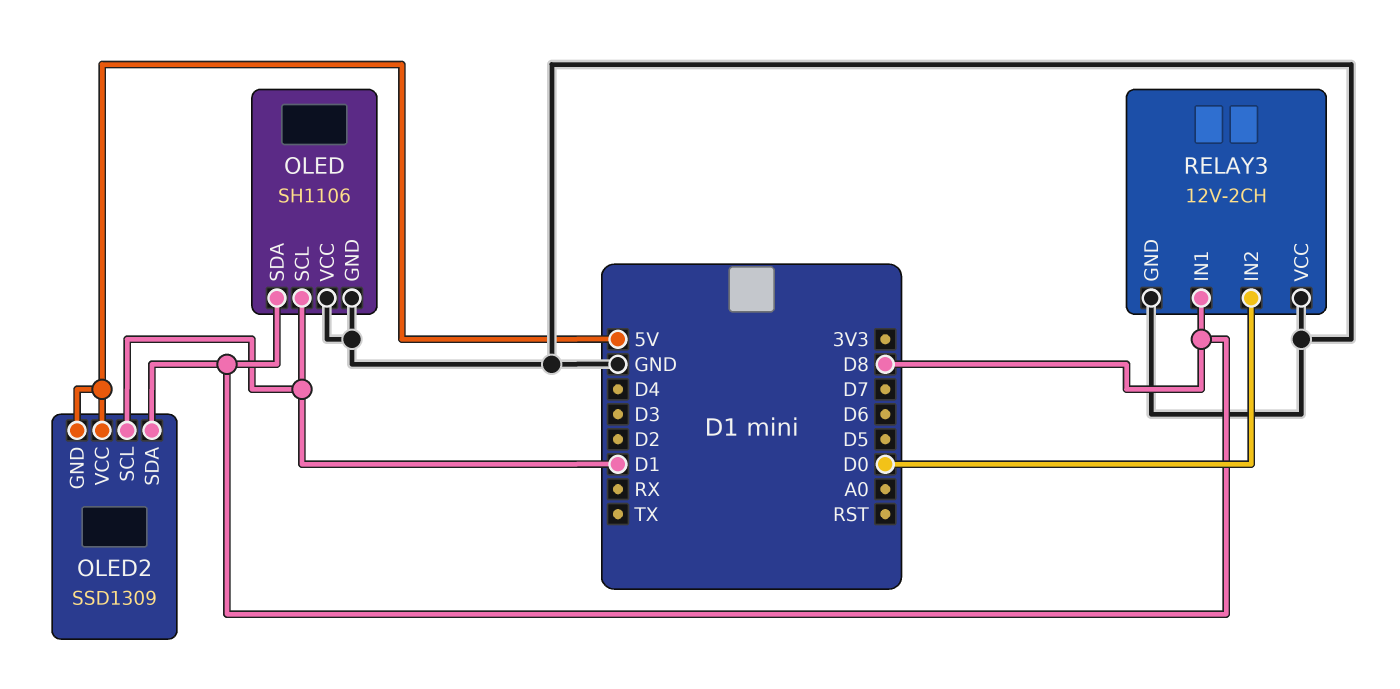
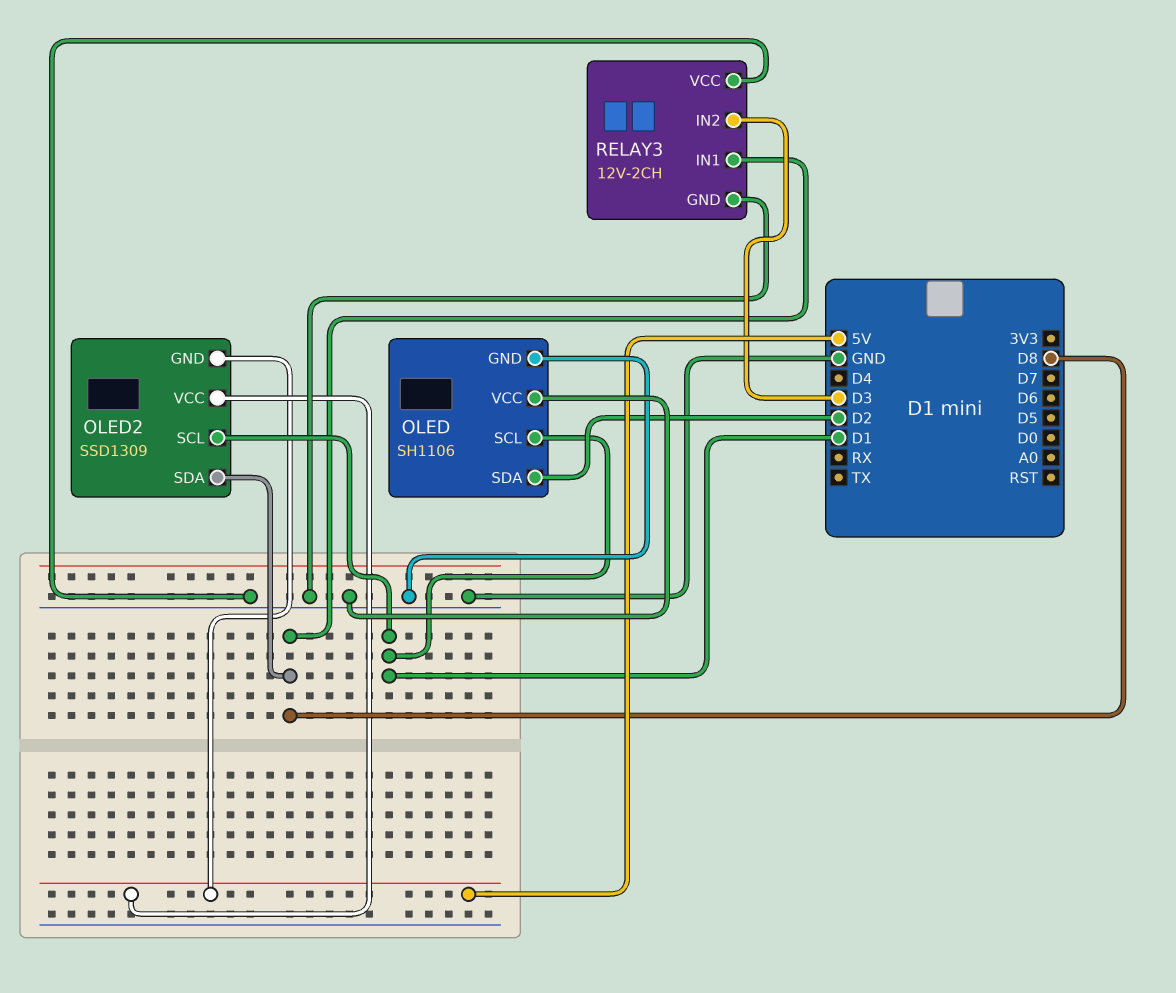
OLED pin SDA: D8 -> D2
RELAY3 pin IN2: D0 -> D3

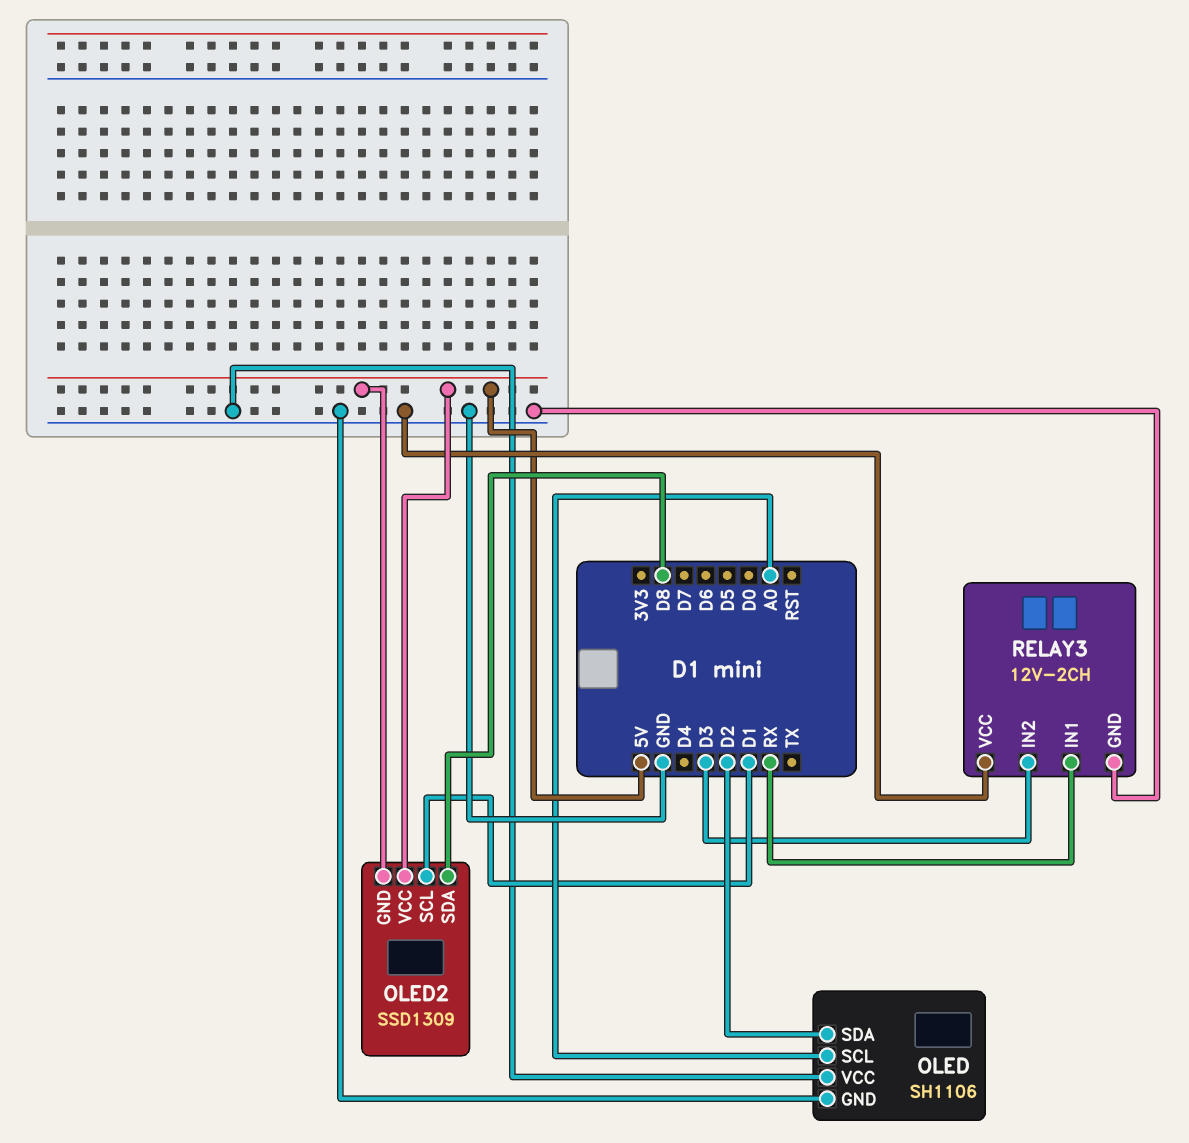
OLED pin SCL: D1 -> A0
RELAY3 pin IN1: D8 -> RX

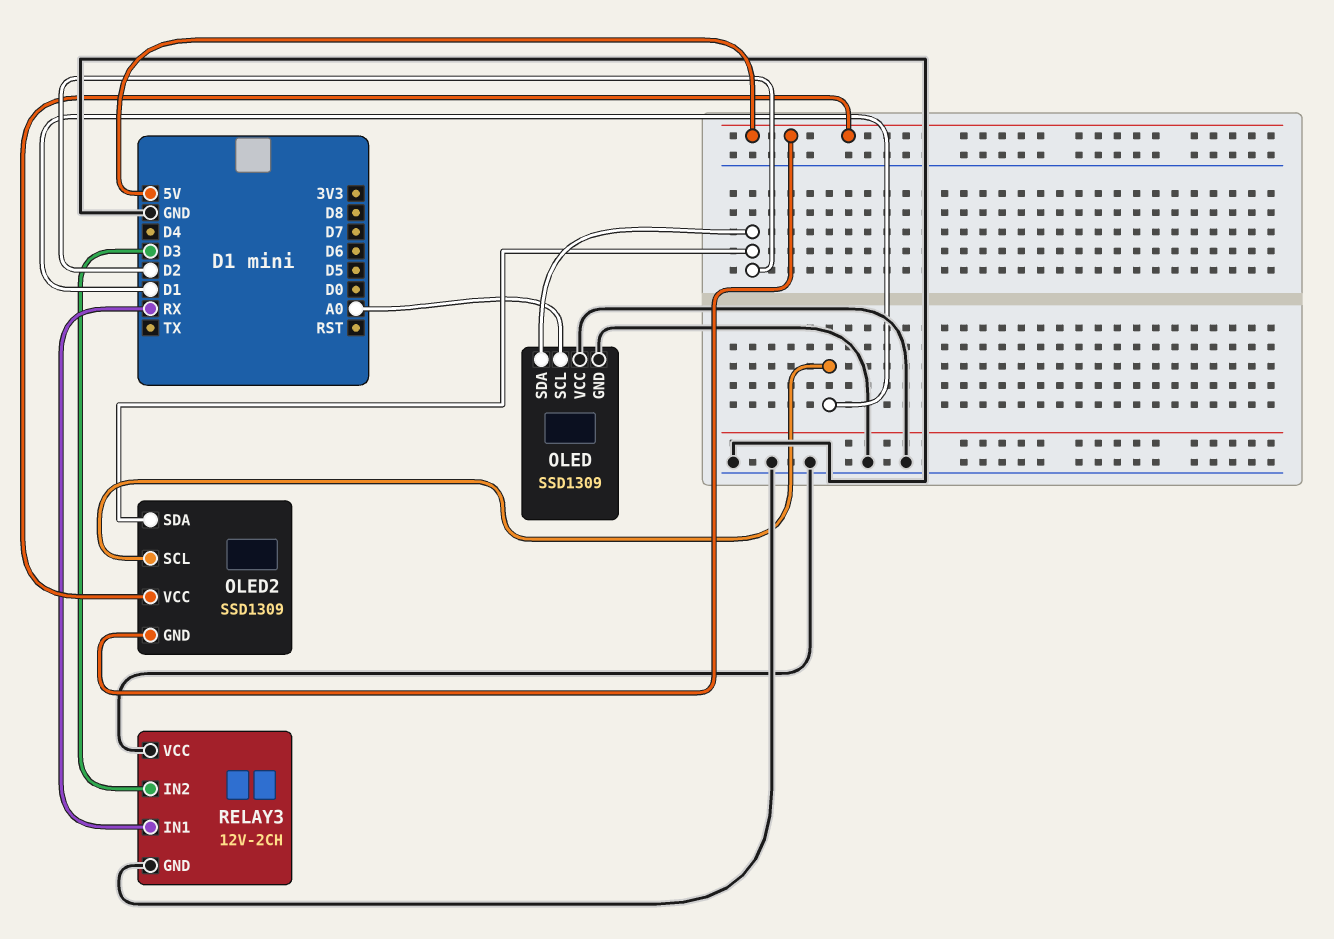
OLED: SH1106 -> SSD1309
OLED2 pin SDA: D8 -> D2

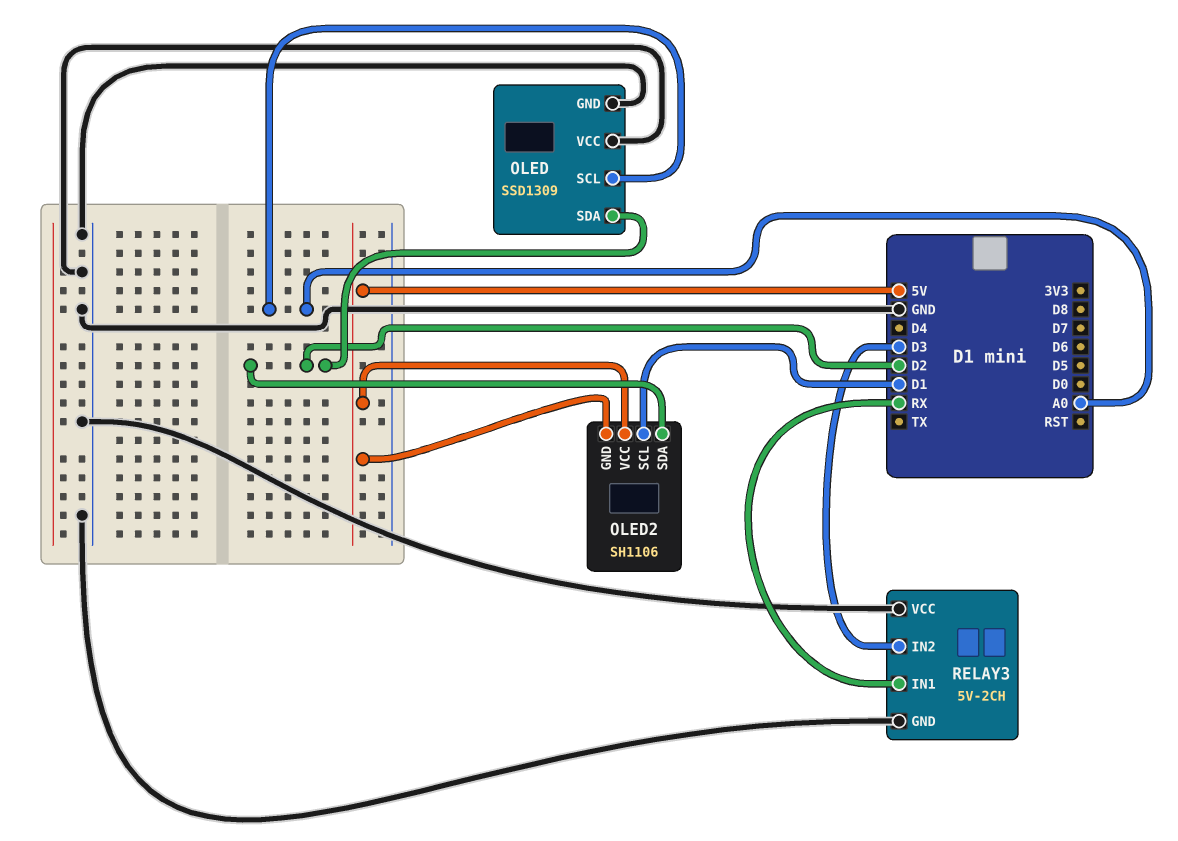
OLED2: SSD1309 -> SH1106
RELAY3: 12V-2CH -> 5V-2CH

